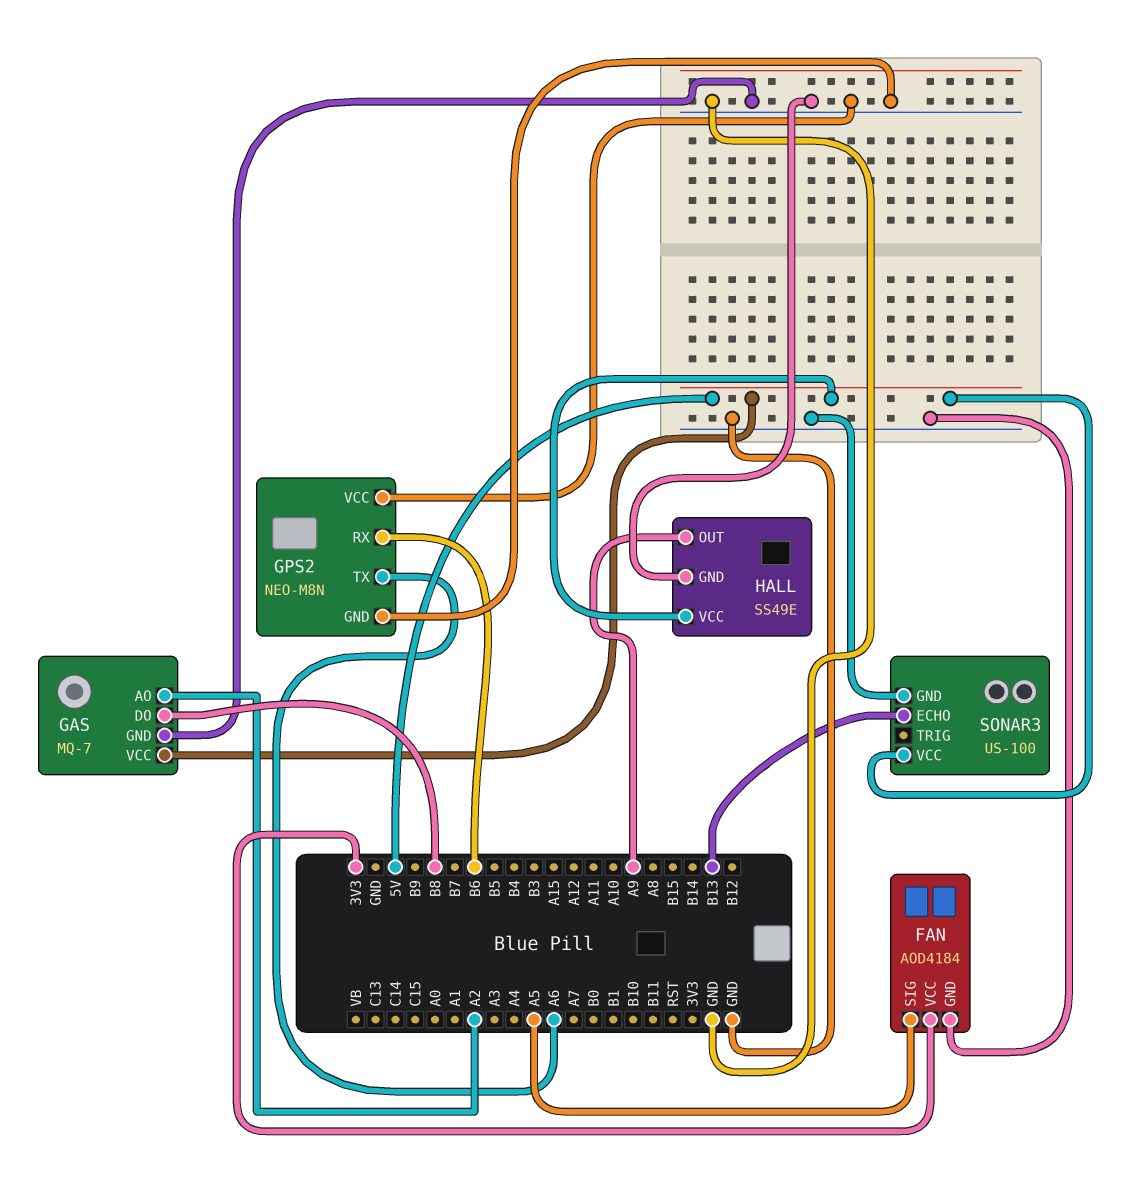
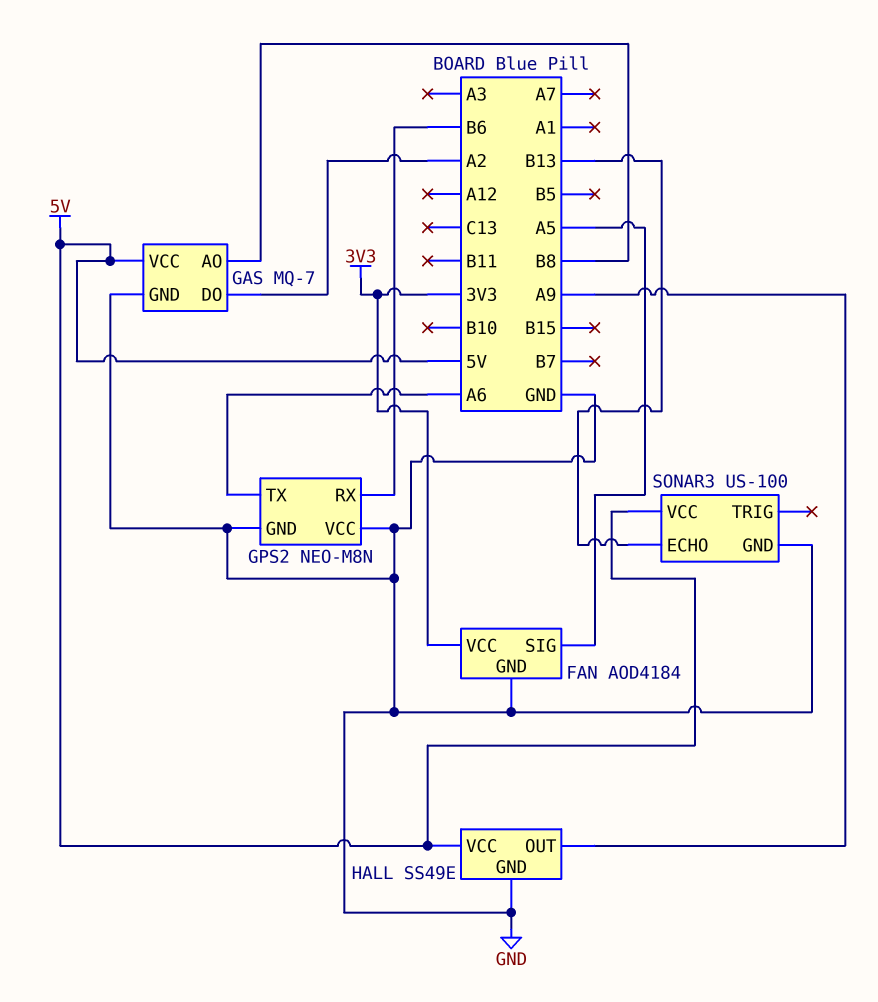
GAS pin AO: A2 -> B8
GAS pin DO: B8 -> A2

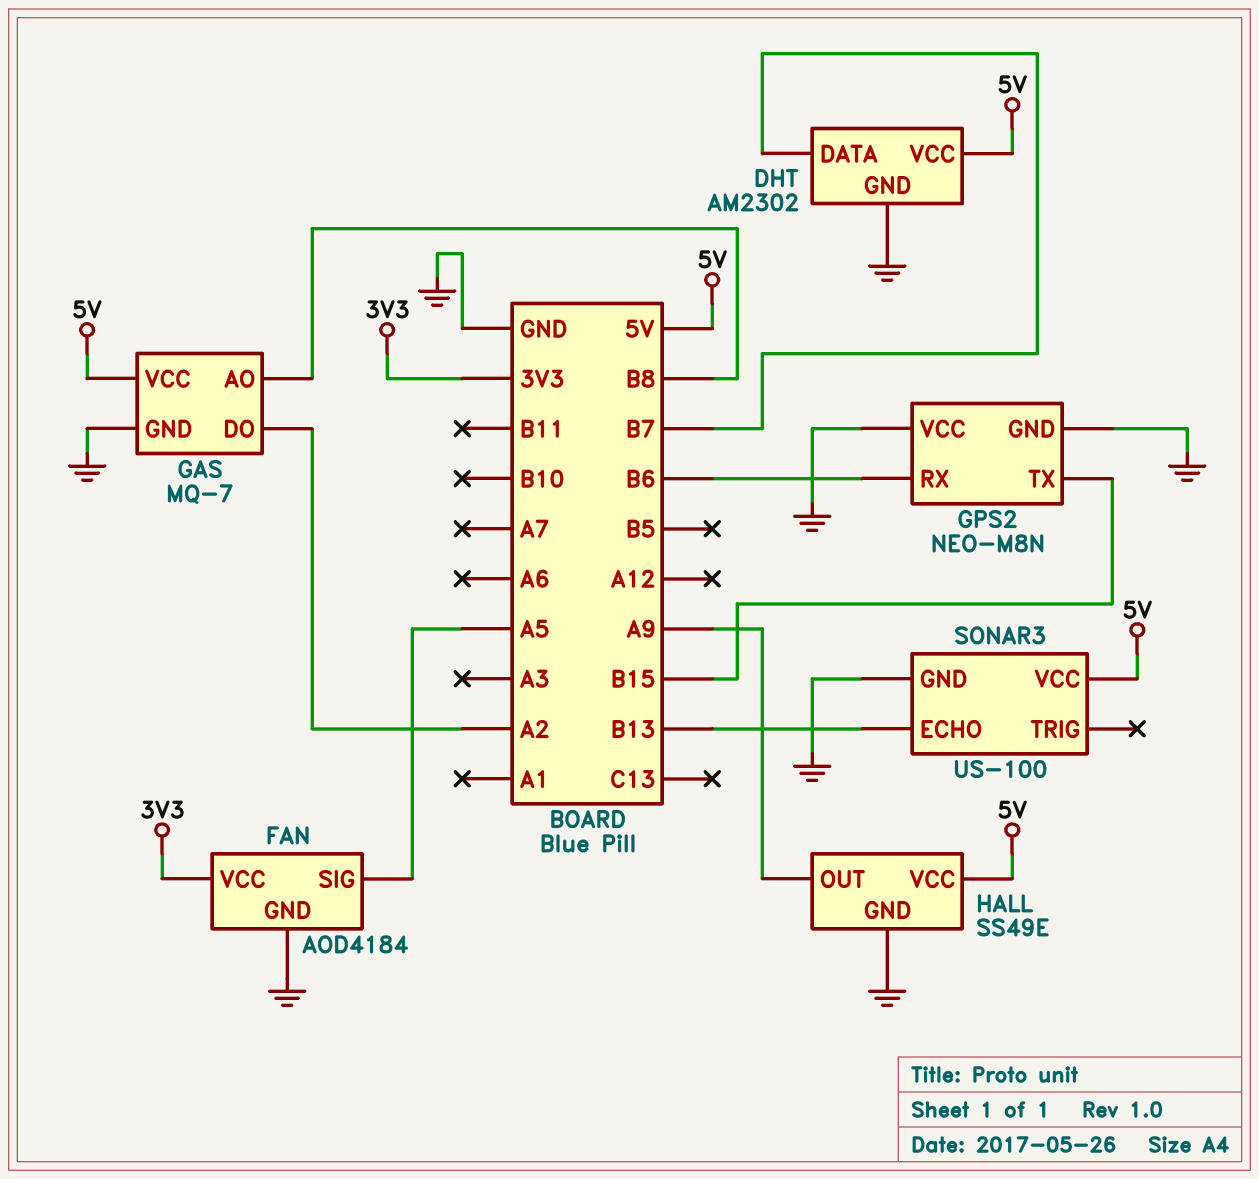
DHT: none -> AM2302
DHT pin DATA: none -> B7
DHT pin GND: none -> GND
DHT pin VCC: none -> 5V
GPS2 pin TX: A6 -> B15

